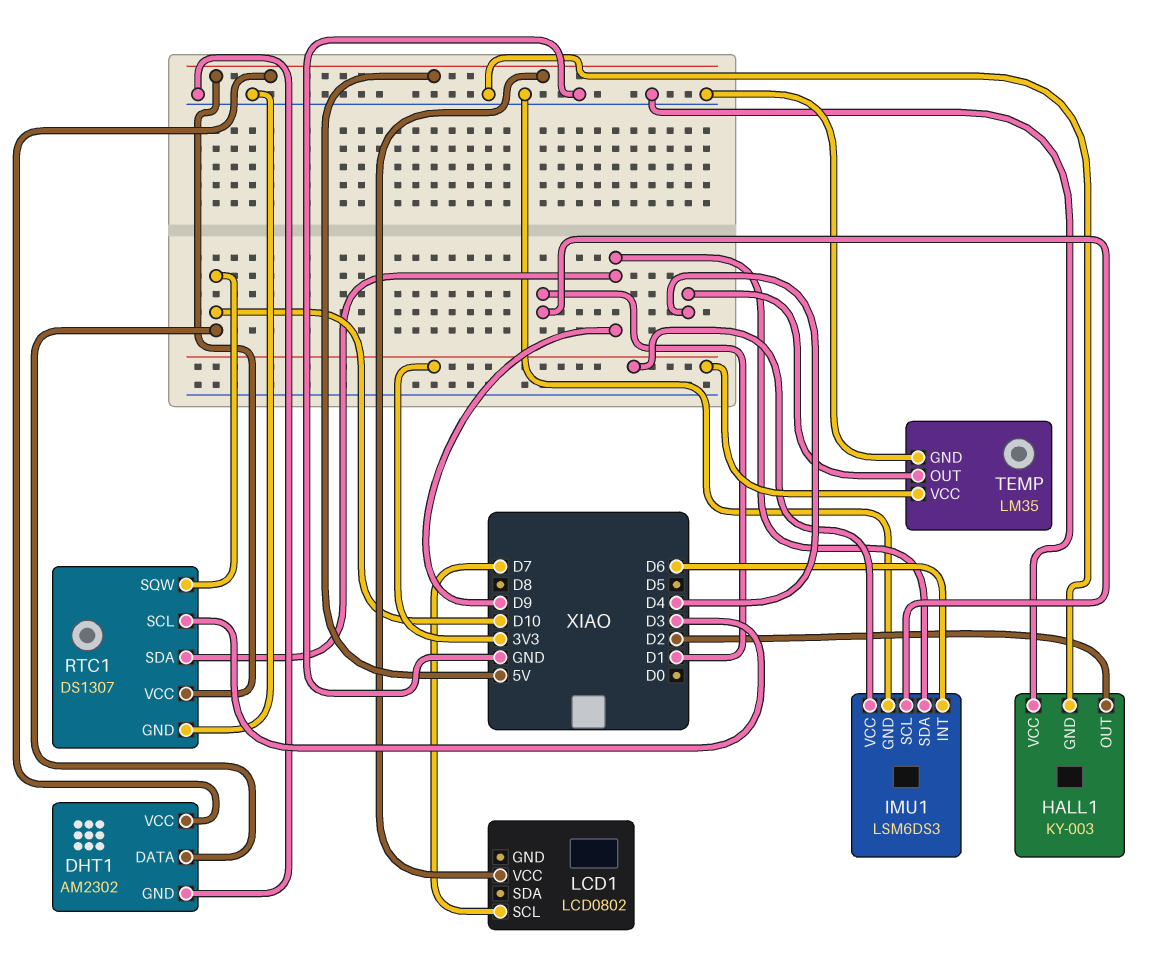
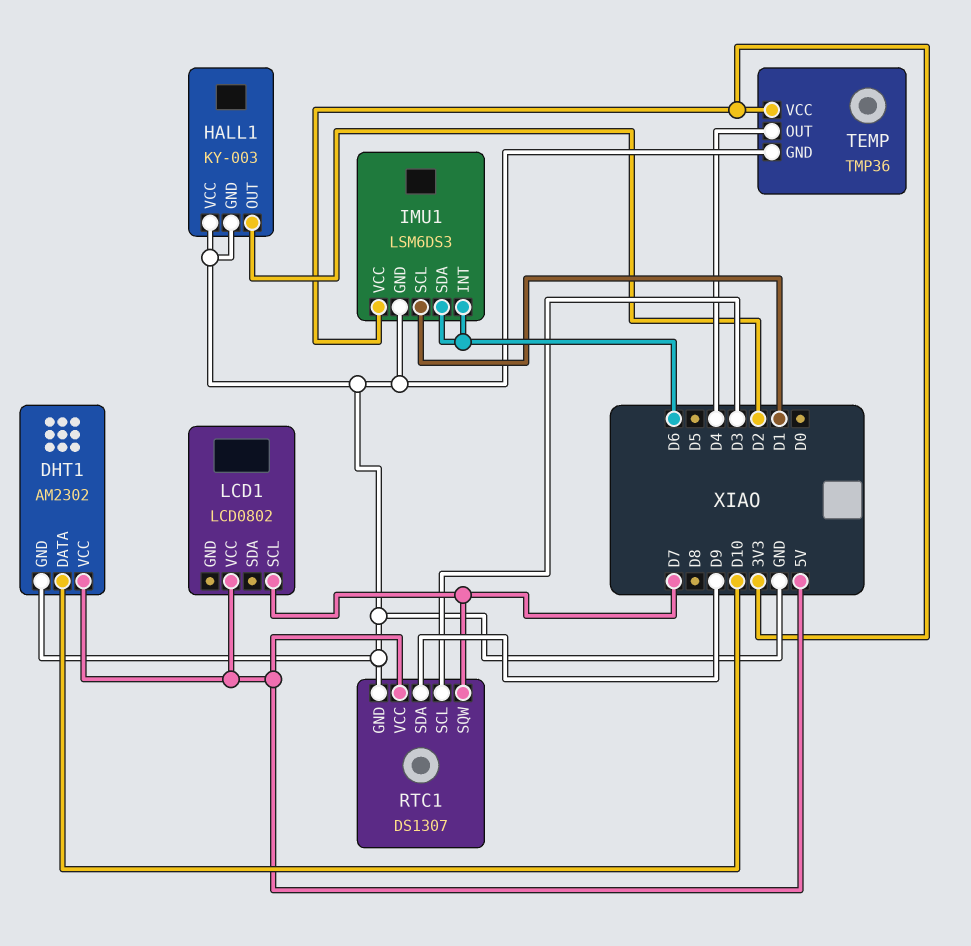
IMU1 pin SDA: D9 -> D6
RTC1 pin SQW: D10 -> D7
TEMP: LM35 -> TMP36

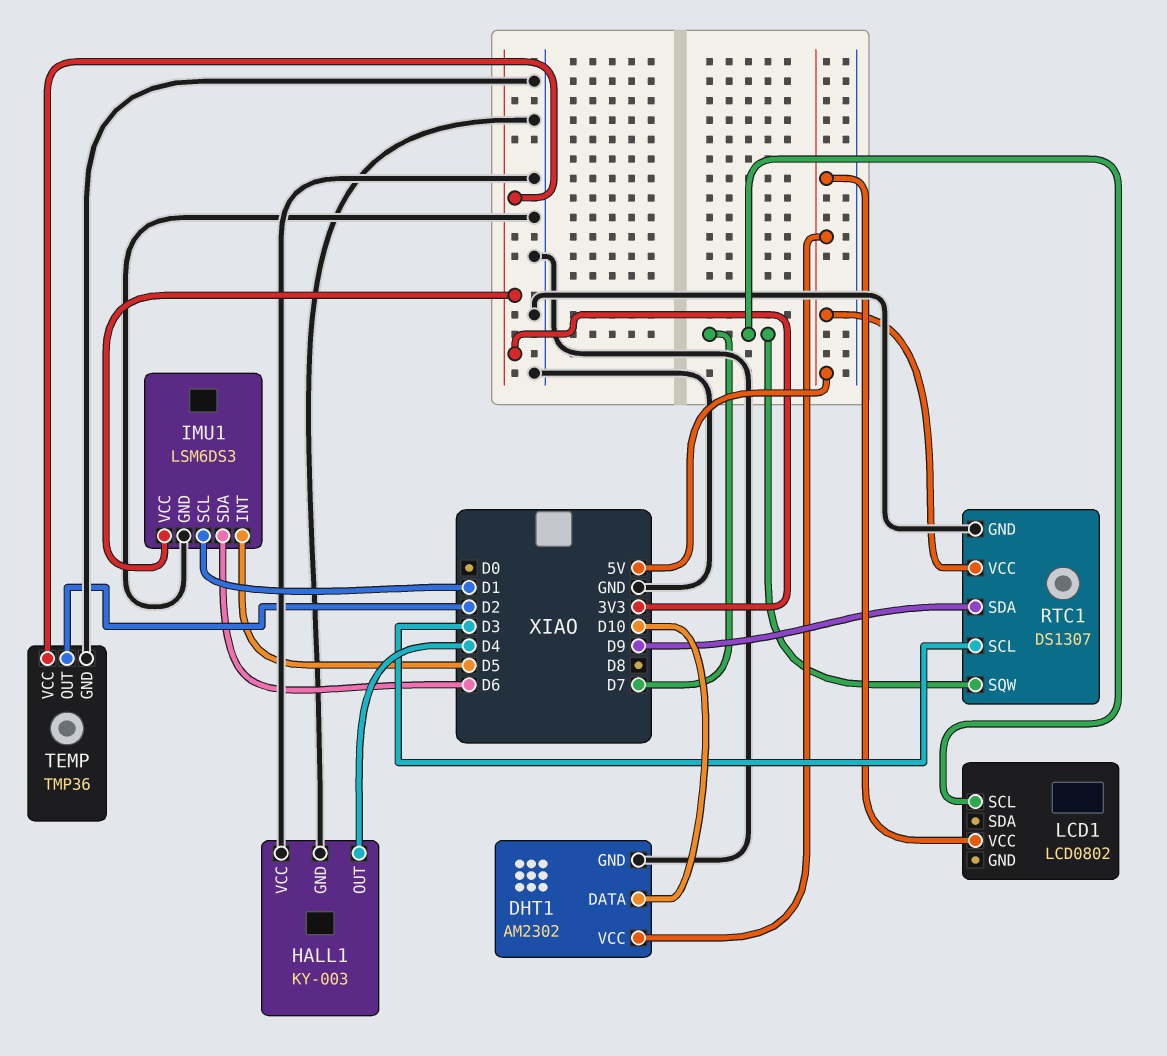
HALL1 pin OUT: D2 -> D4
IMU1 pin INT: D6 -> D5
TEMP pin OUT: D4 -> D2

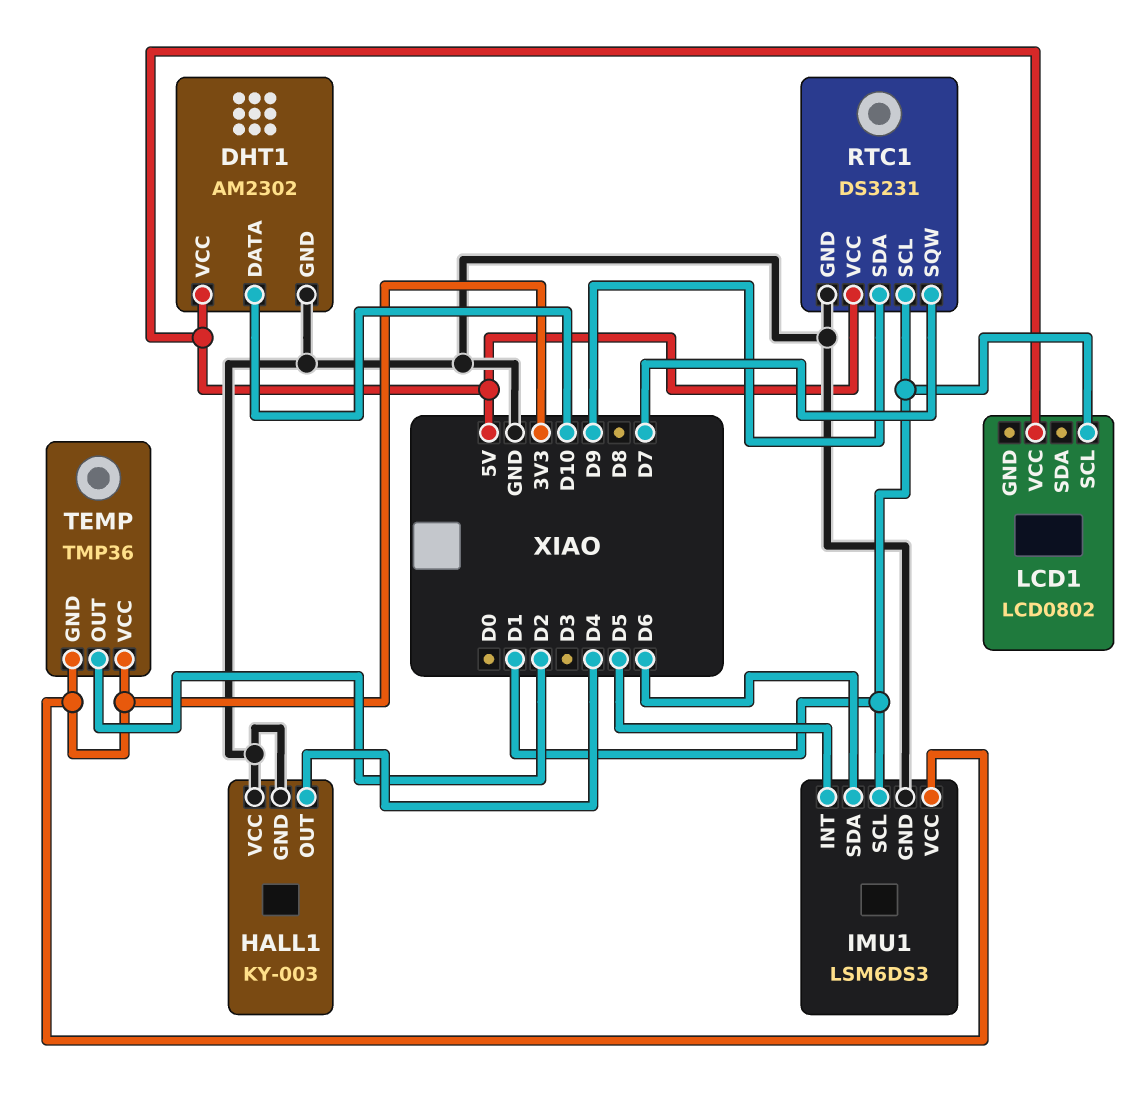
LCD1 pin SCL: D7 -> D1
RTC1: DS1307 -> DS3231
RTC1 pin SCL: D3 -> D1
TEMP pin GND: GND -> 3V3

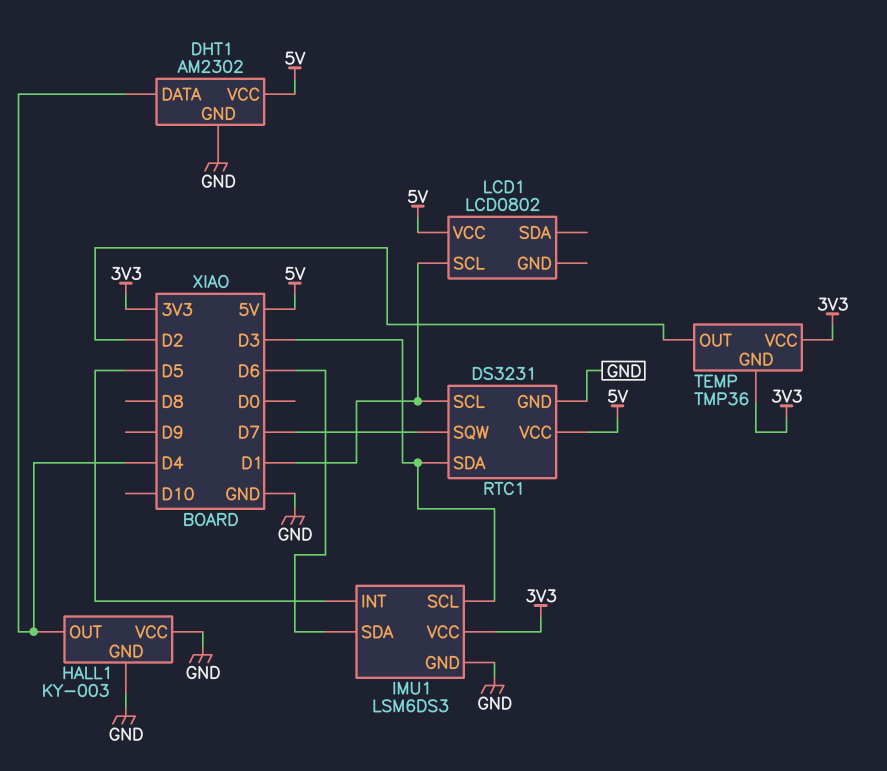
DHT1 pin DATA: D10 -> D4
IMU1 pin SCL: D1 -> D3
RTC1 pin SDA: D9 -> D3

